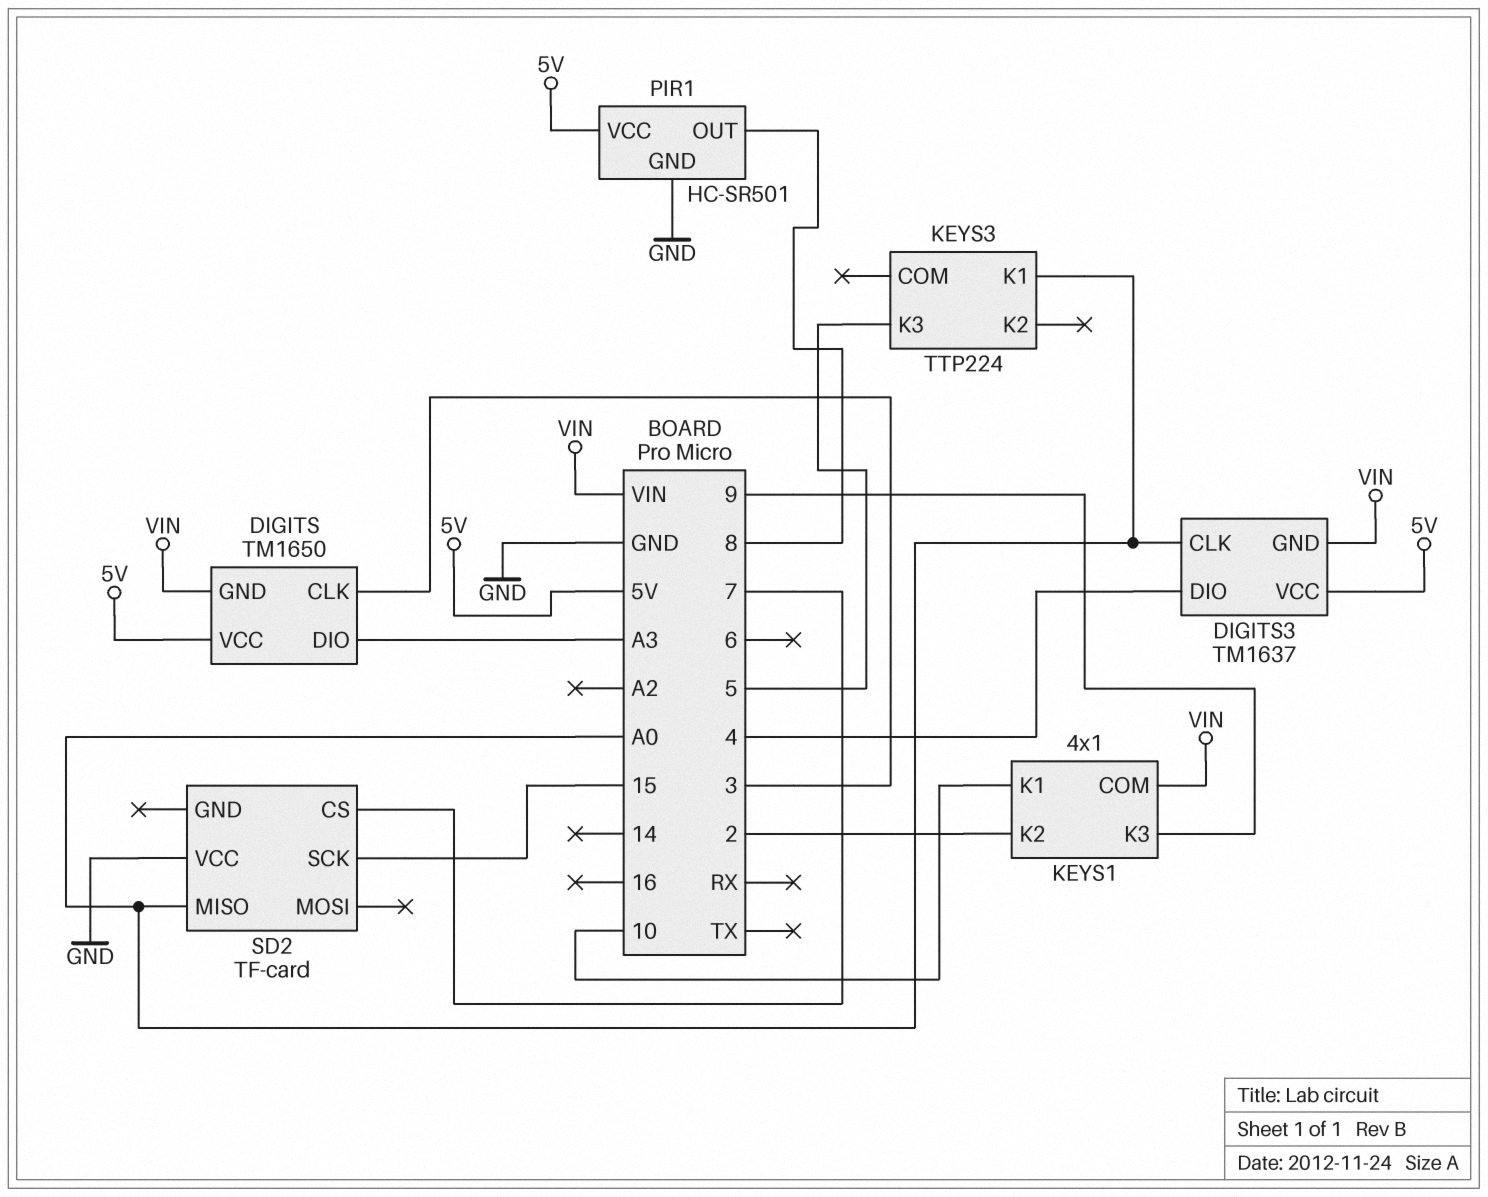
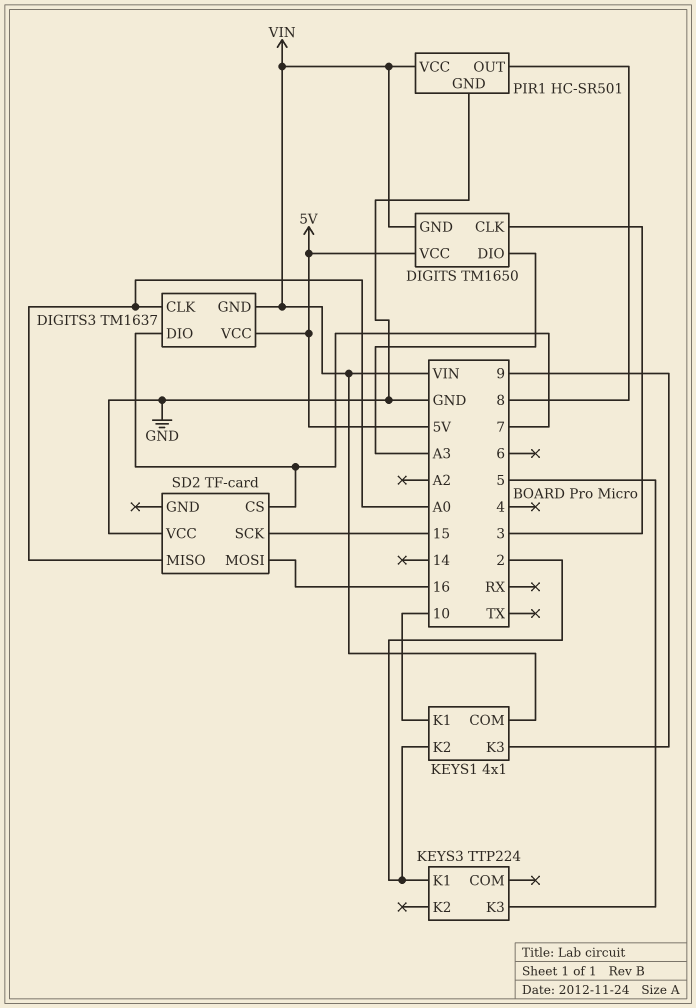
DIGITS3 pin DIO: 4 -> 7
KEYS3 pin K1: A0 -> 2
PIR1 pin VCC: 5V -> VIN
SD2 pin MOSI: none -> 16

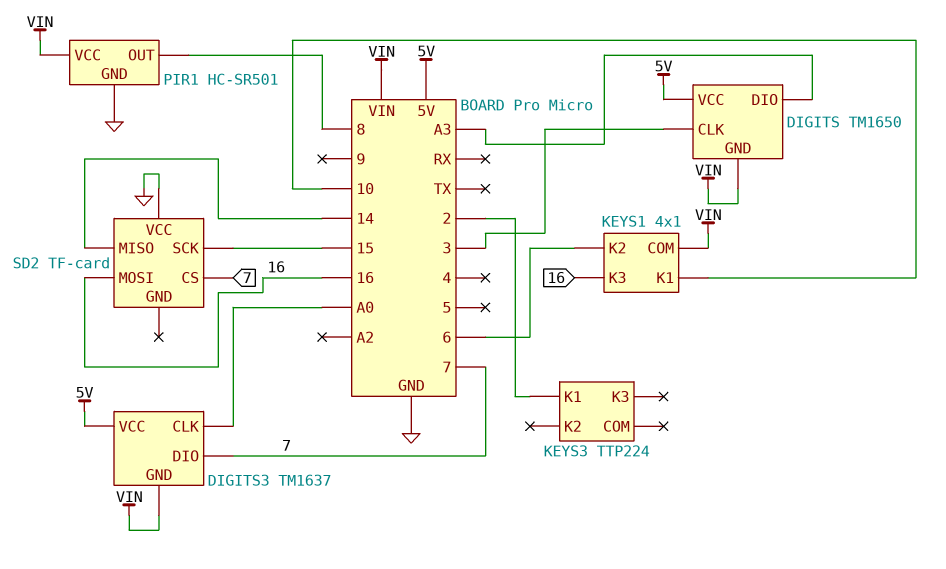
KEYS1 pin K2: 2 -> 6
KEYS1 pin K3: 9 -> 16
KEYS3 pin K3: 5 -> none
SD2 pin MISO: A0 -> 14

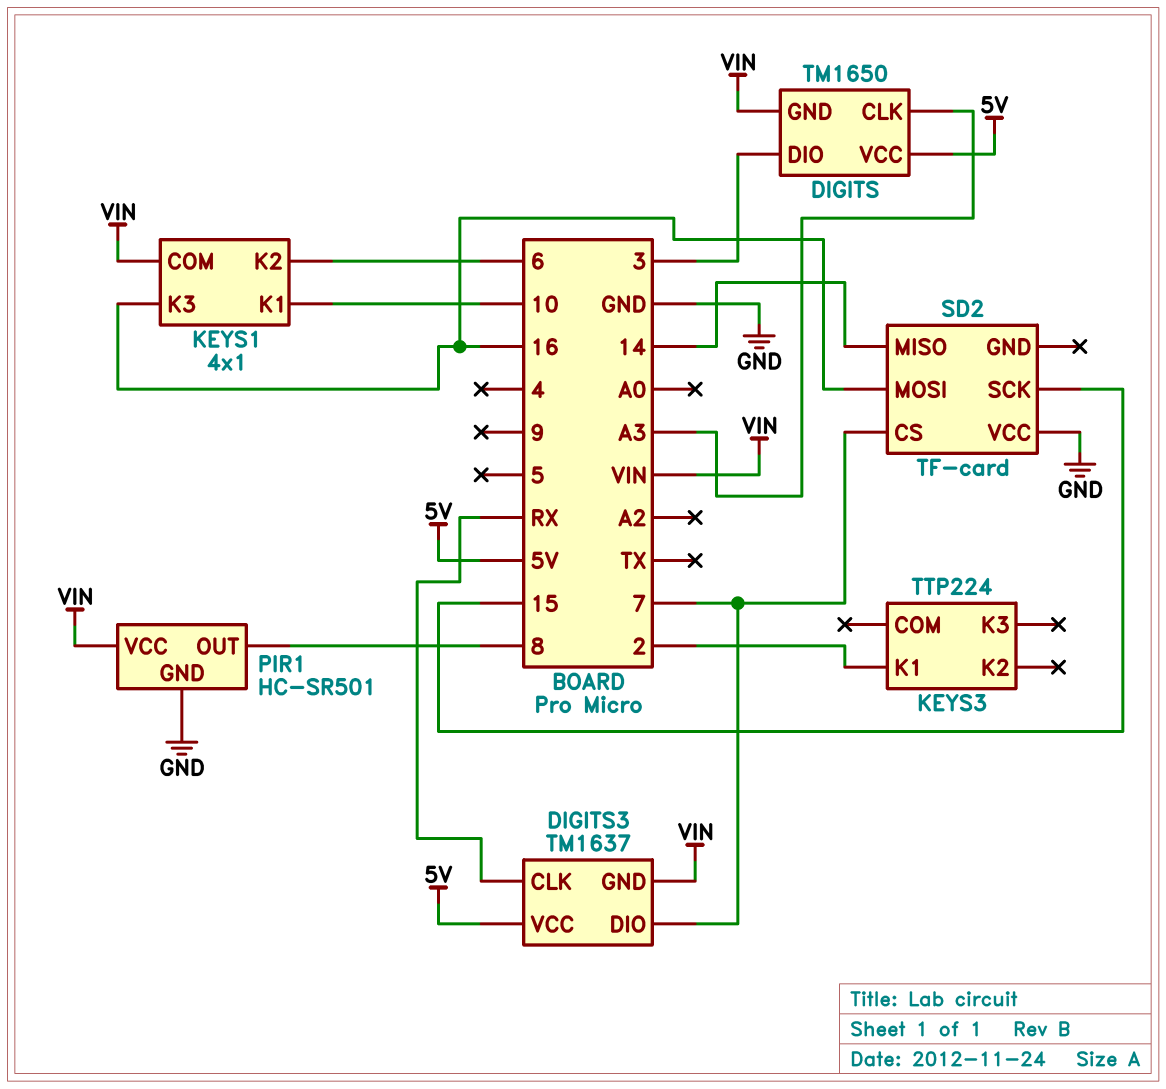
DIGITS pin CLK: 3 -> A3
DIGITS pin DIO: A3 -> 3
DIGITS3 pin CLK: A0 -> RX

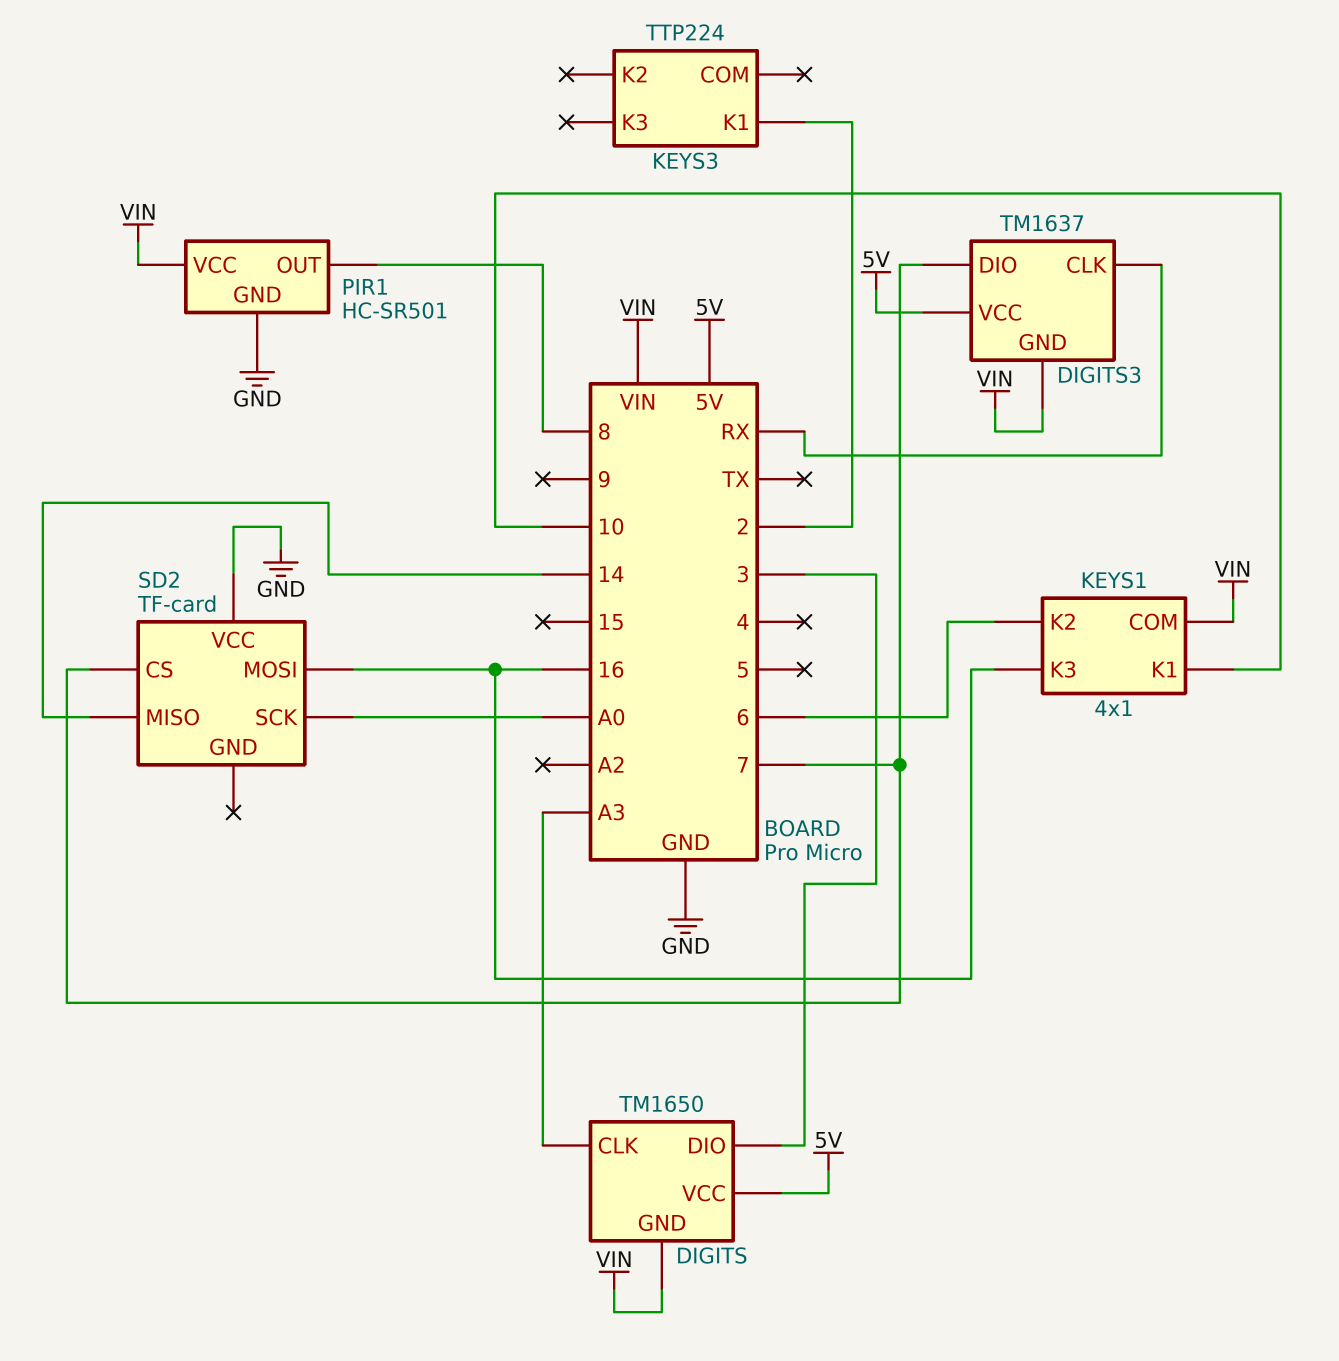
SD2 pin SCK: 15 -> A0

